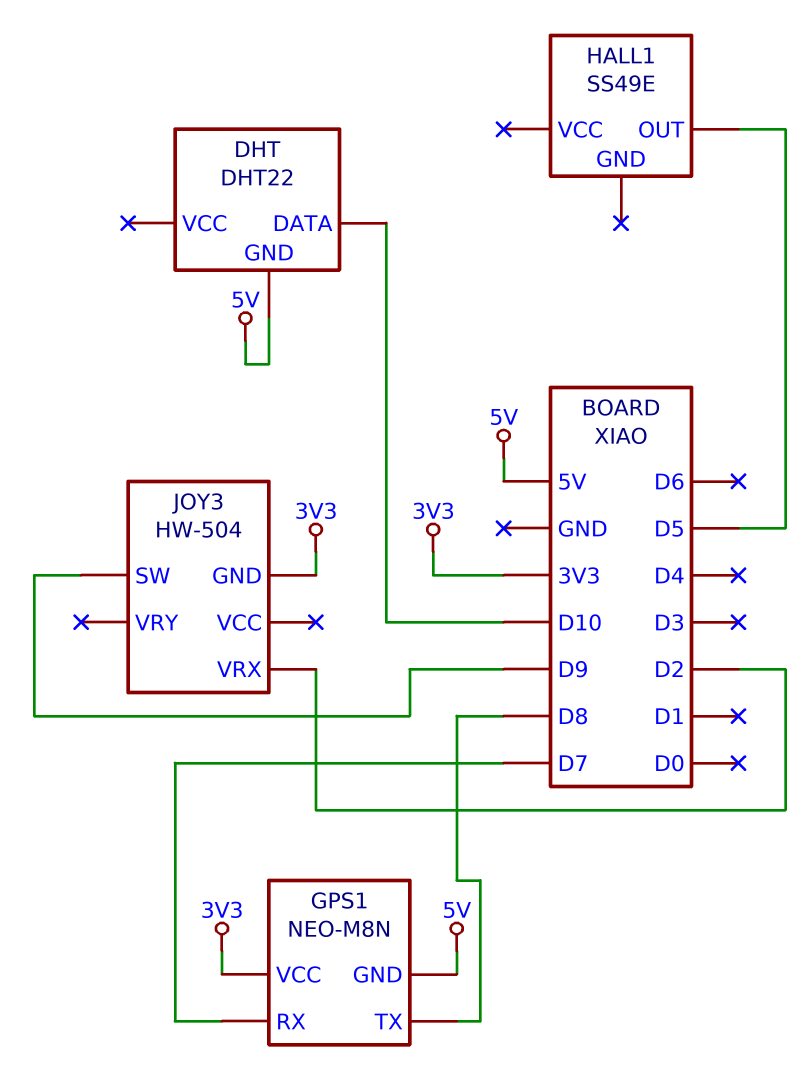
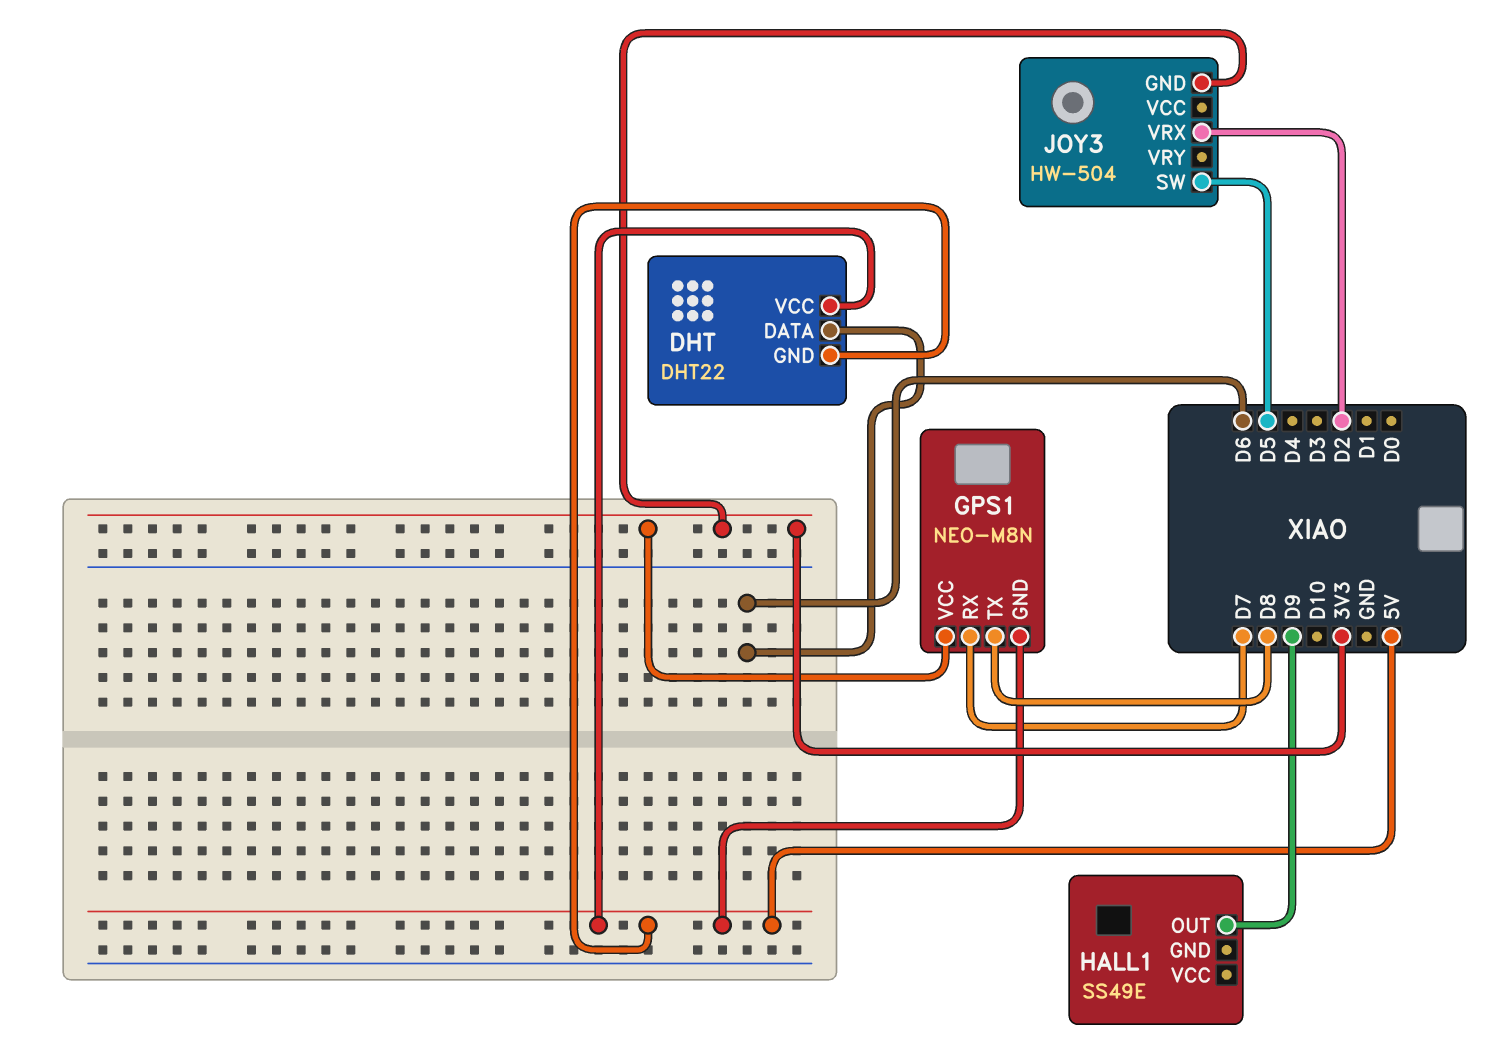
DHT pin DATA: D10 -> D6
DHT pin VCC: none -> 5V
HALL1 pin OUT: D5 -> D9
JOY3 pin SW: D9 -> D5

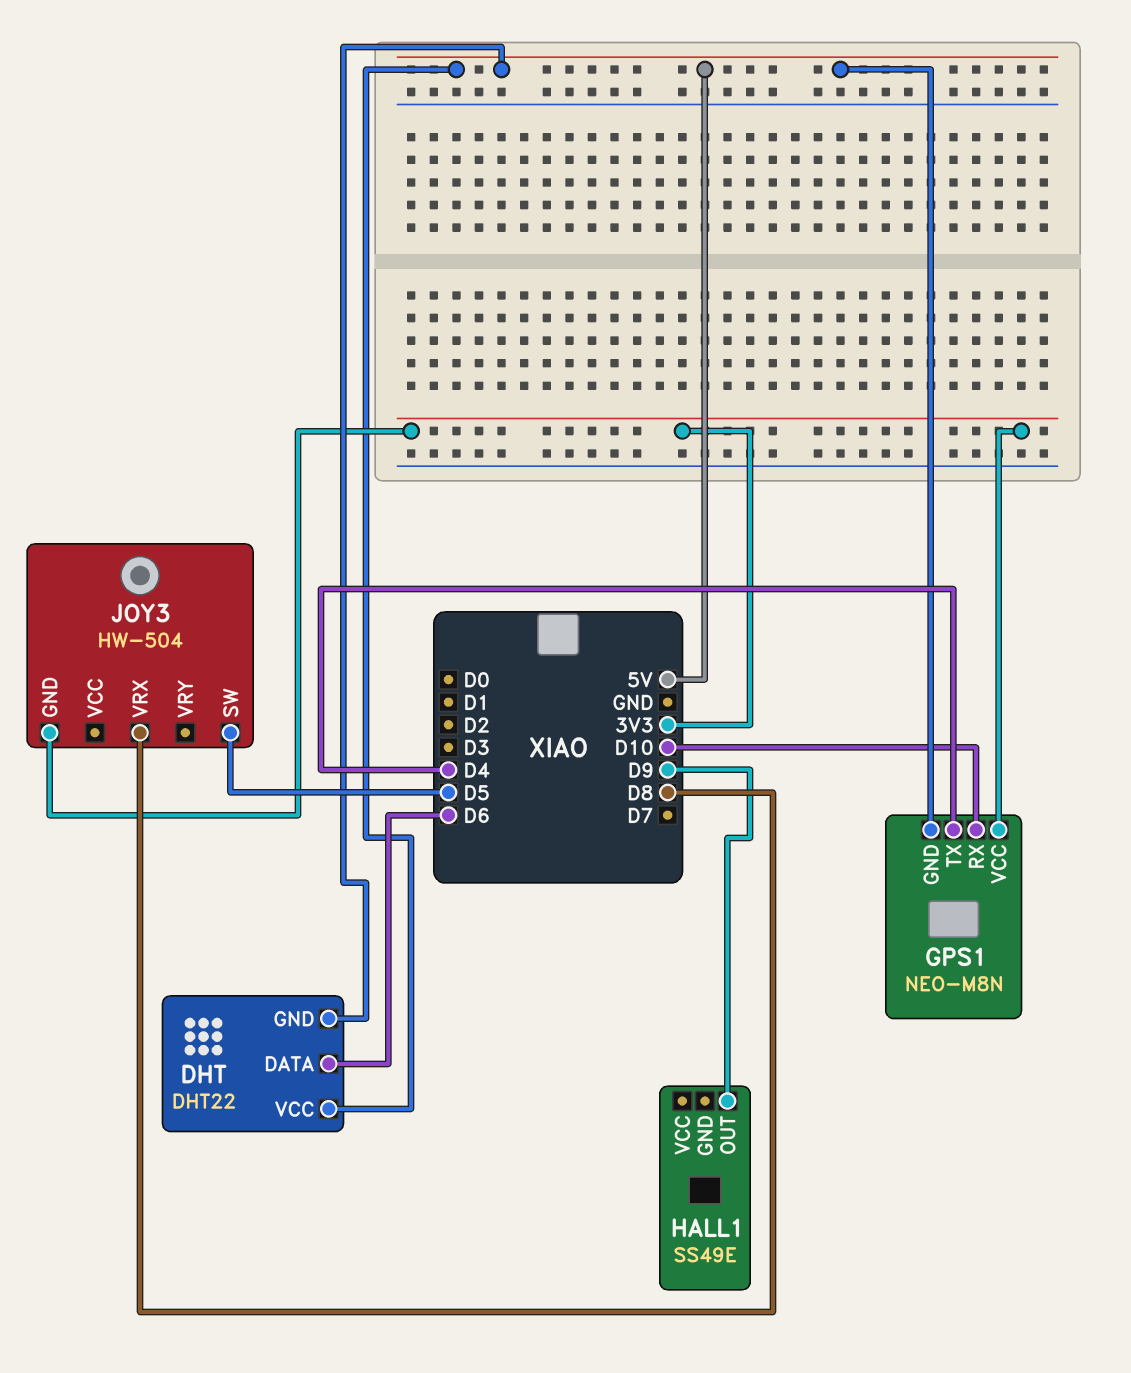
GPS1 pin RX: D7 -> D10
GPS1 pin TX: D8 -> D4
JOY3 pin VRX: D2 -> D8

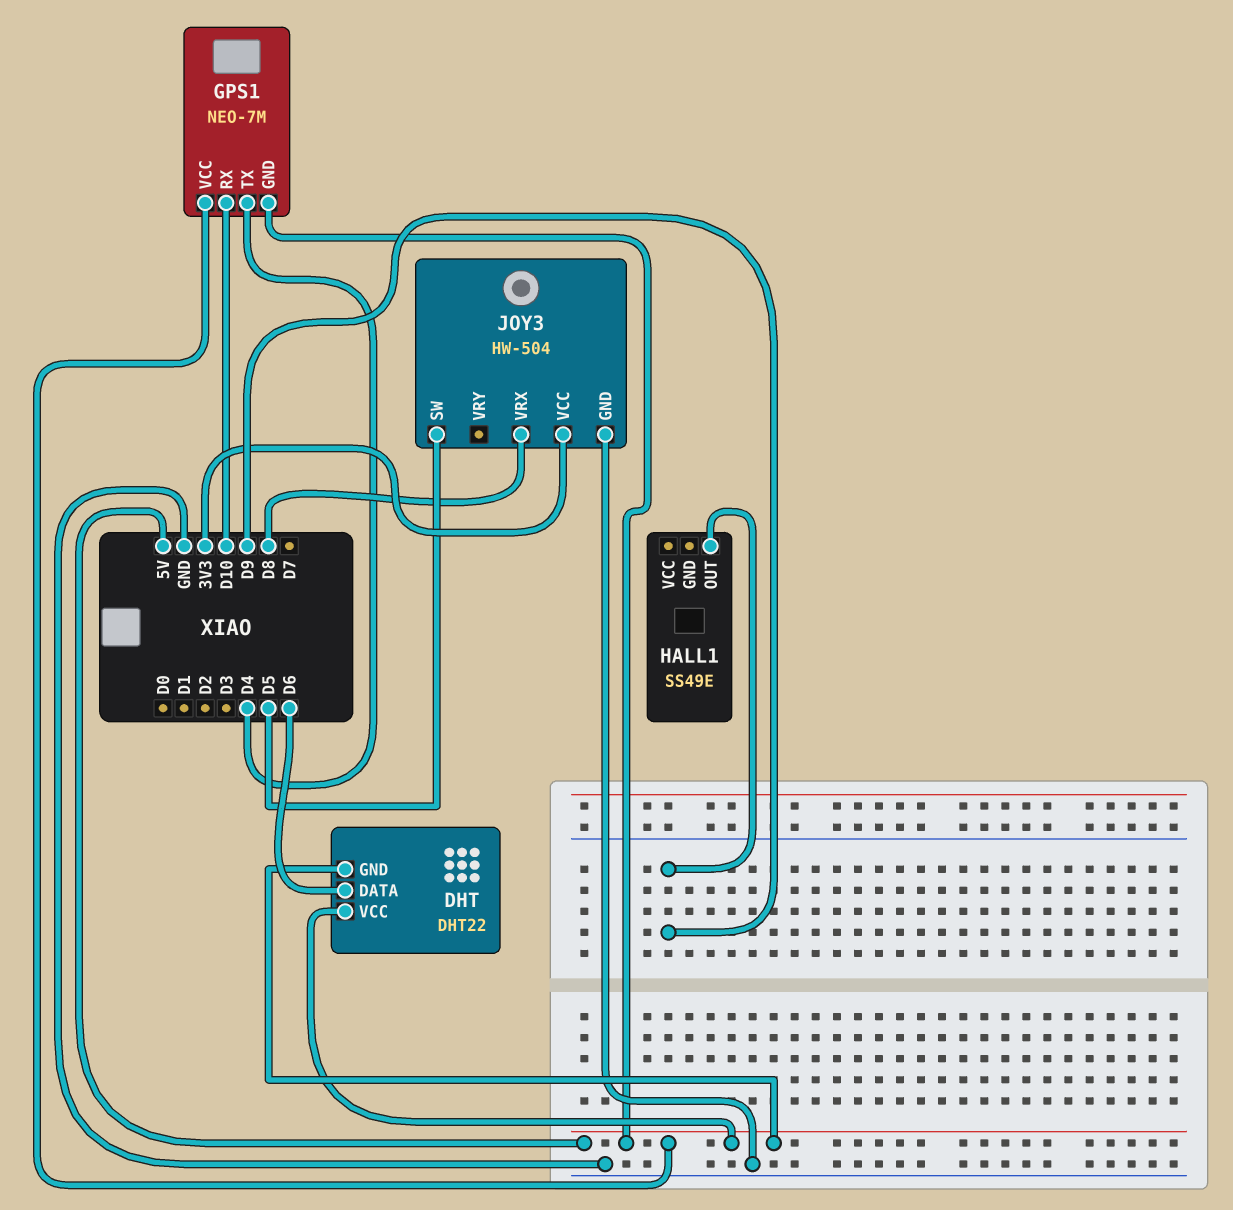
GPS1: NEO-M8N -> NEO-7M
GPS1 pin VCC: 3V3 -> 5V
JOY3 pin GND: 3V3 -> GND
JOY3 pin VCC: none -> 3V3

